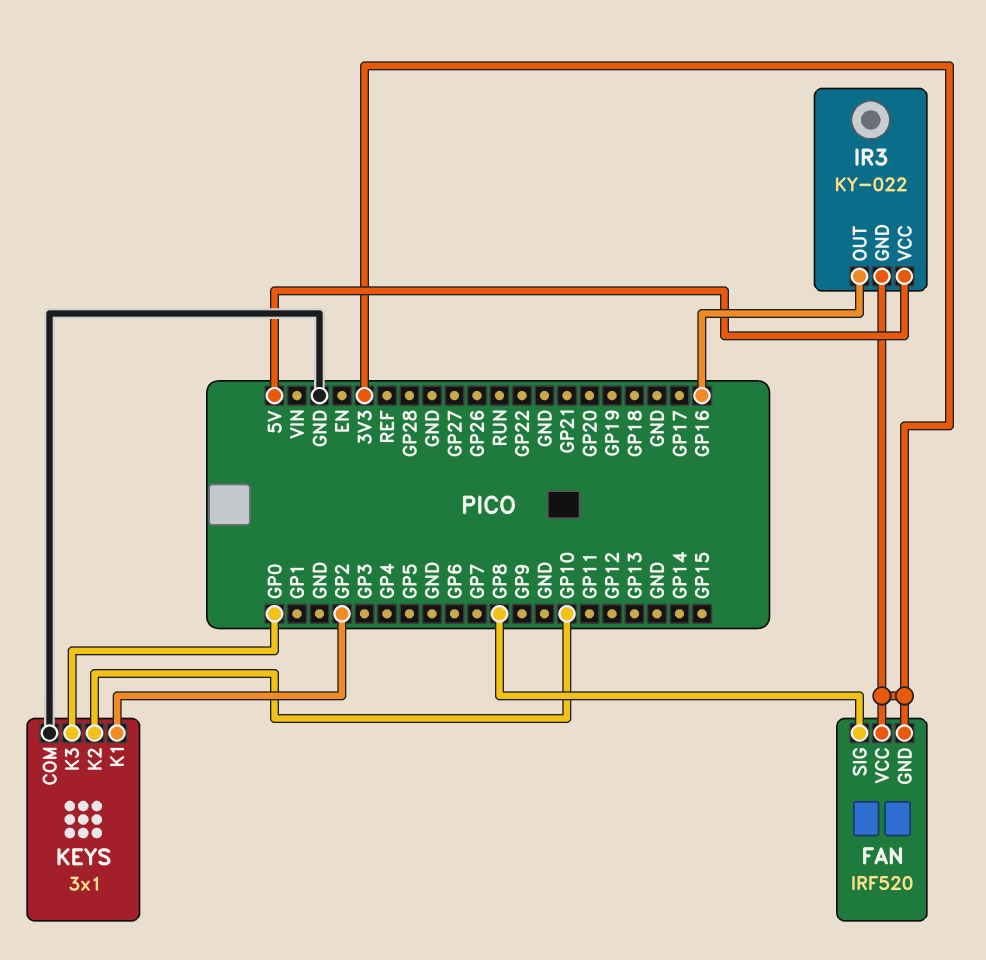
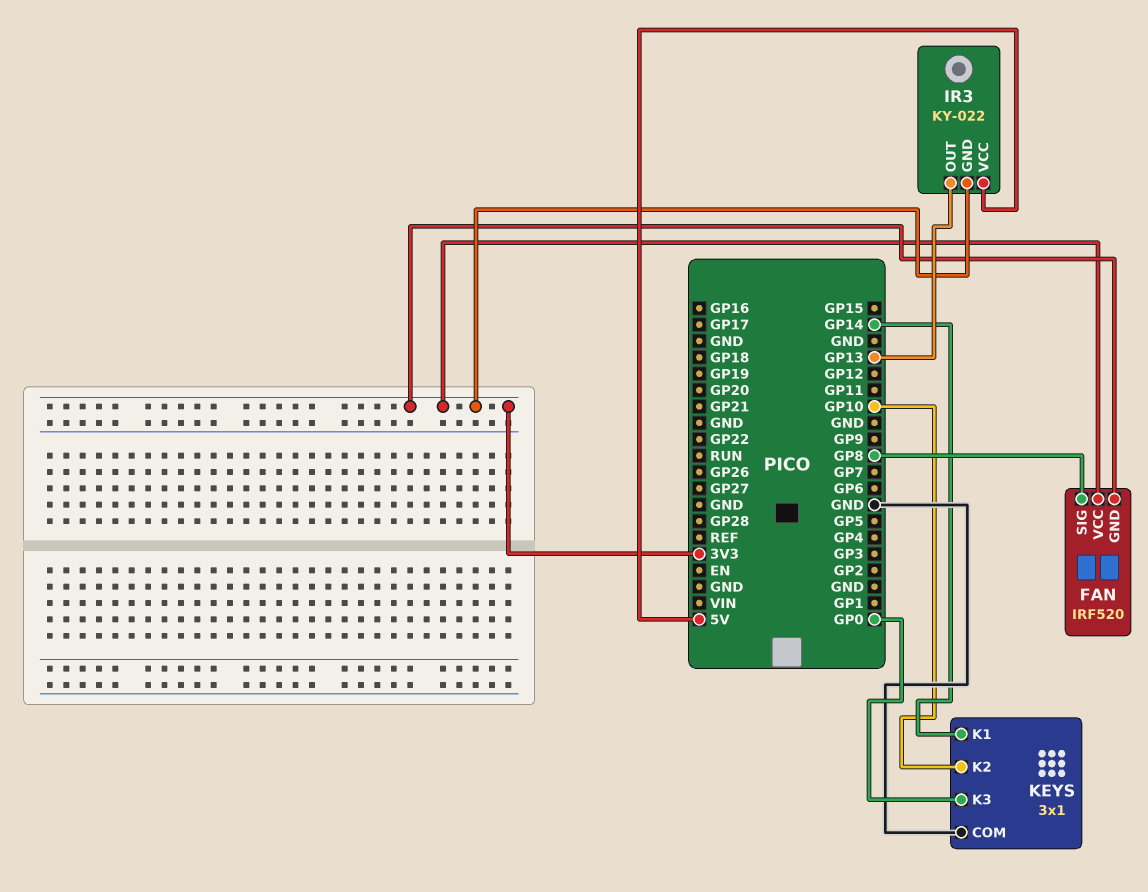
IR3 pin OUT: GP16 -> GP13
KEYS pin K1: GP2 -> GP14

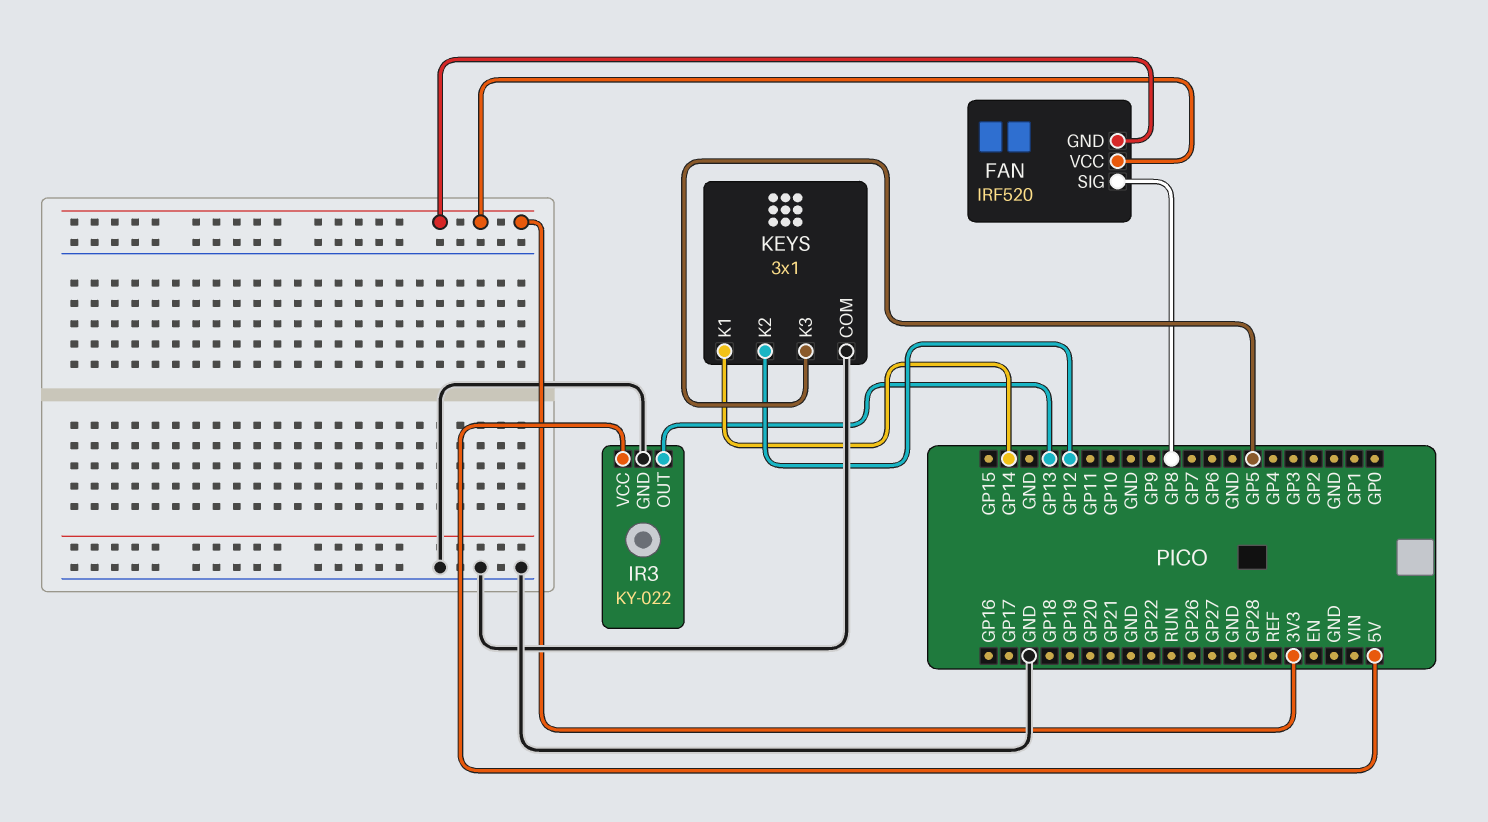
IR3 pin GND: 3V3 -> GND
KEYS pin K2: GP10 -> GP12
KEYS pin K3: GP0 -> GP5

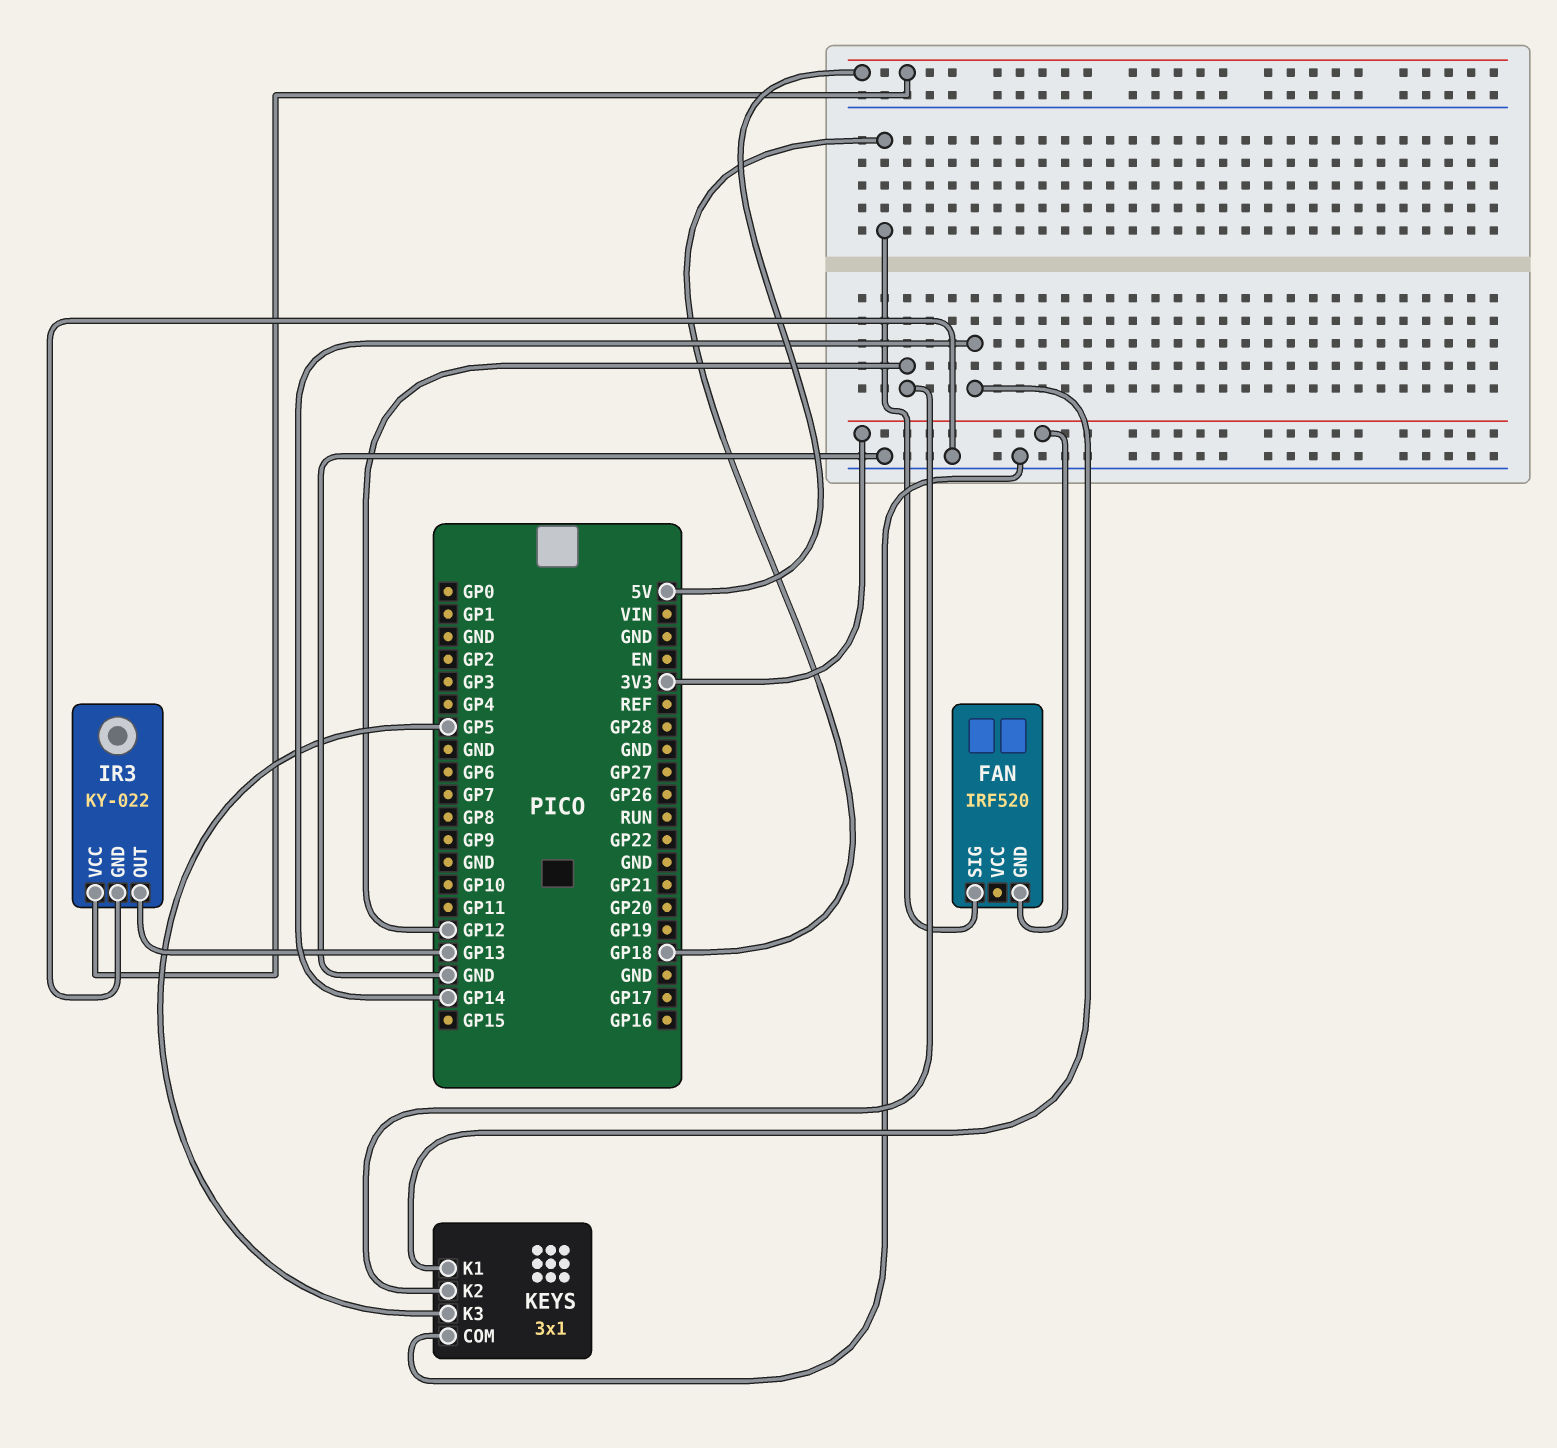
FAN pin SIG: GP8 -> GP18
FAN pin VCC: 3V3 -> none

